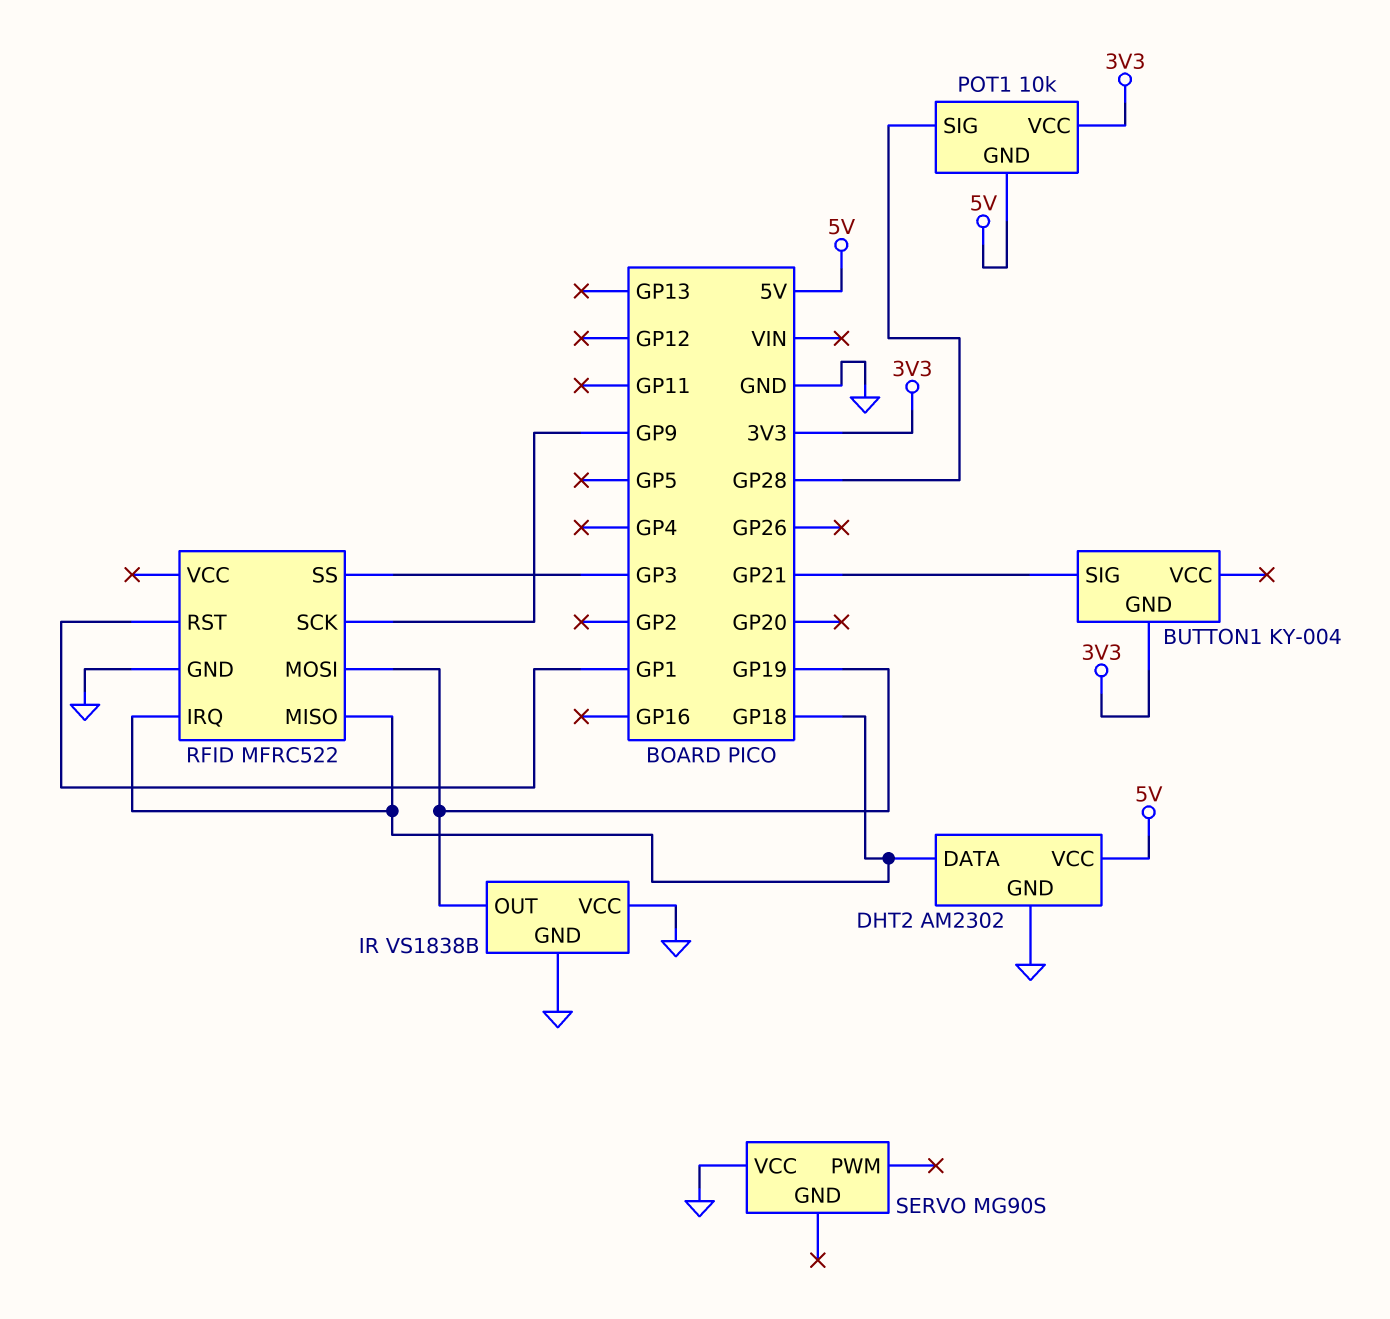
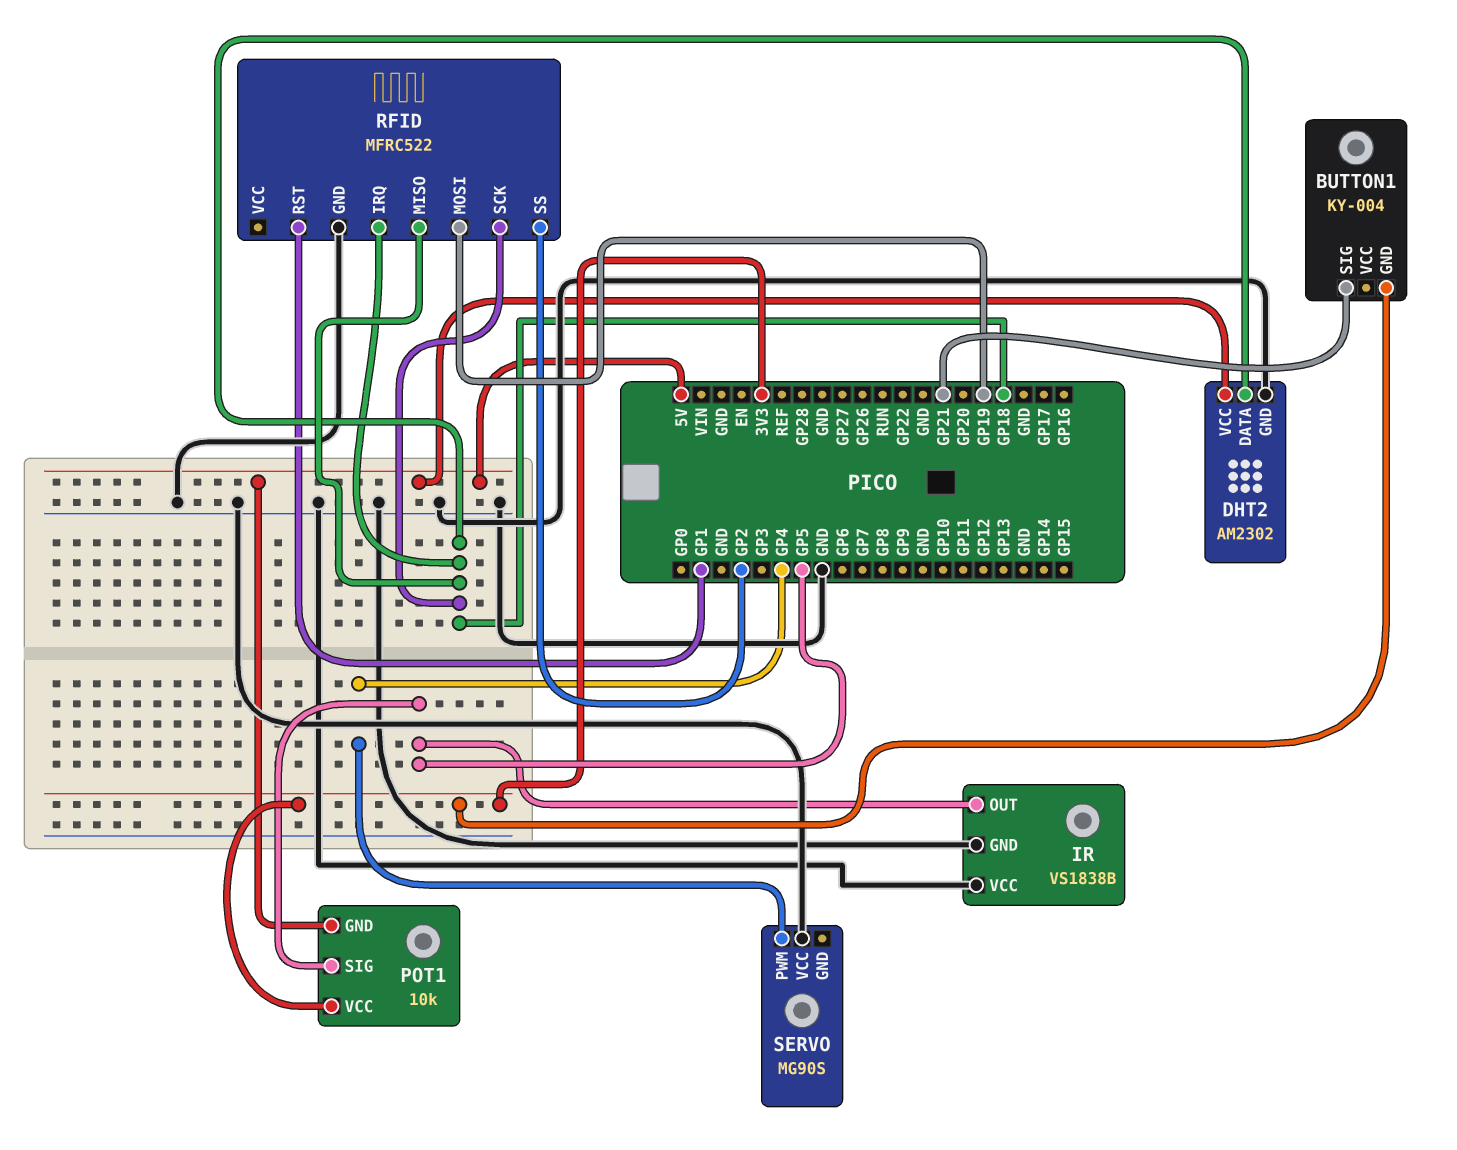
IR pin OUT: GP19 -> GP5
POT1 pin SIG: GP28 -> GP5
RFID pin SCK: GP9 -> GP18
RFID pin SS: GP3 -> GP2
SERVO pin PWM: none -> GP4

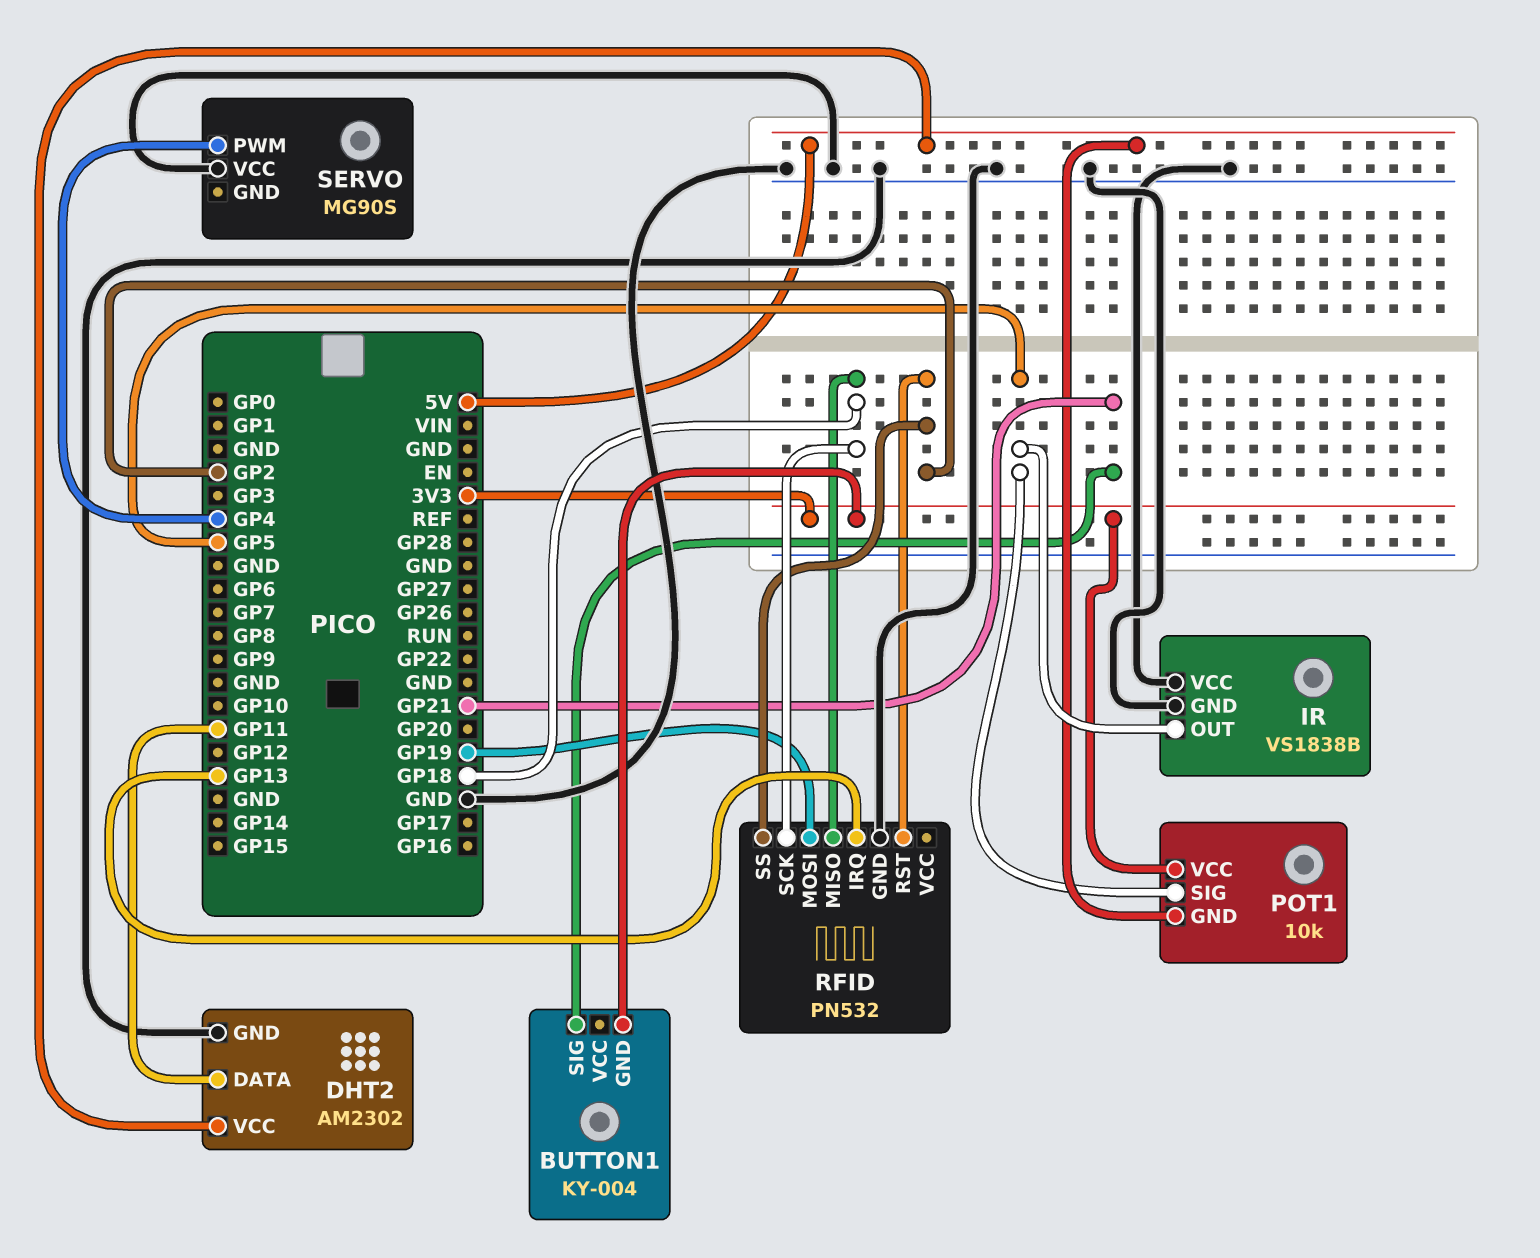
DHT2 pin DATA: GP18 -> GP11
RFID: MFRC522 -> PN532
RFID pin IRQ: GP18 -> GP13
RFID pin RST: GP1 -> GP2

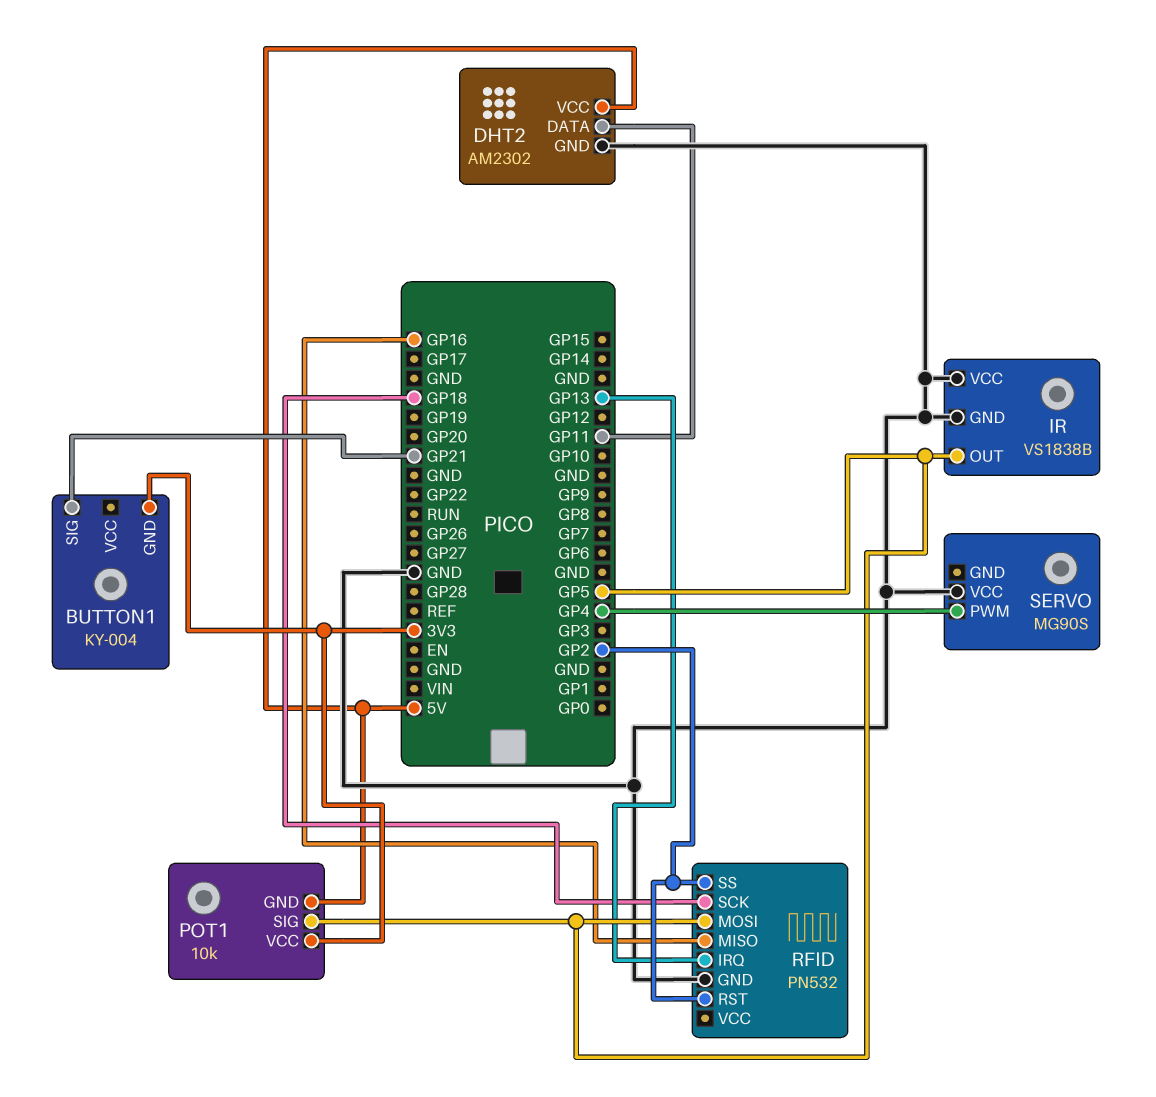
RFID pin MISO: GP18 -> GP16
RFID pin MOSI: GP19 -> GP5

